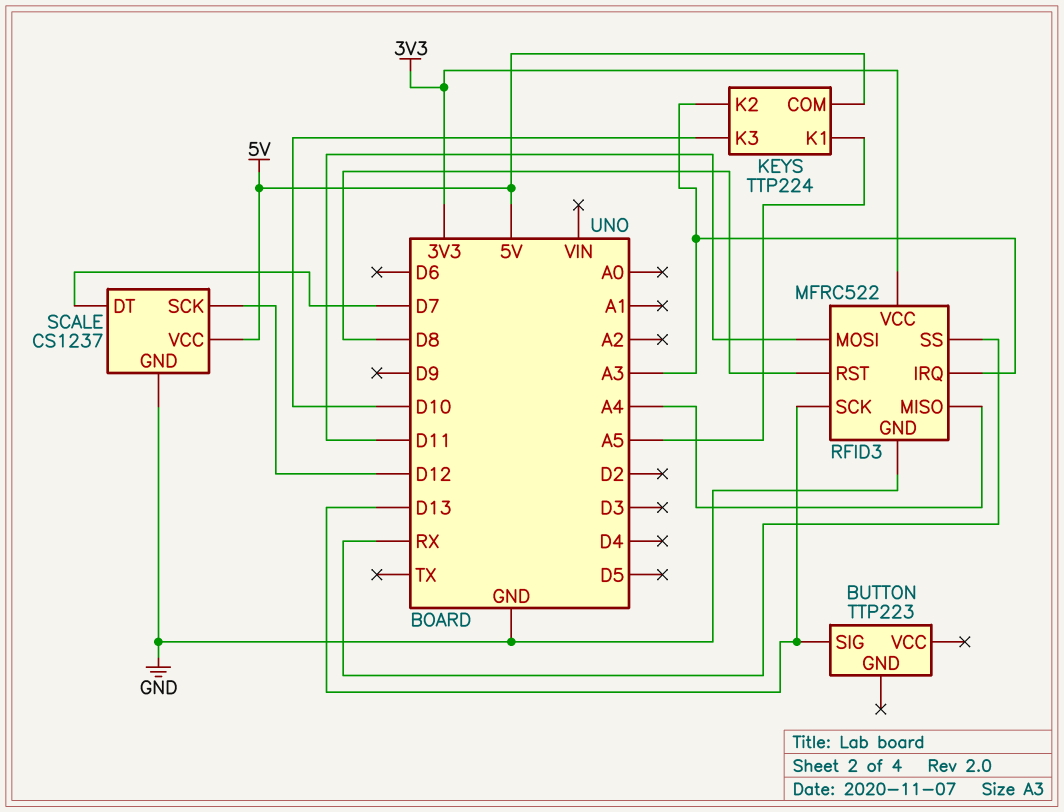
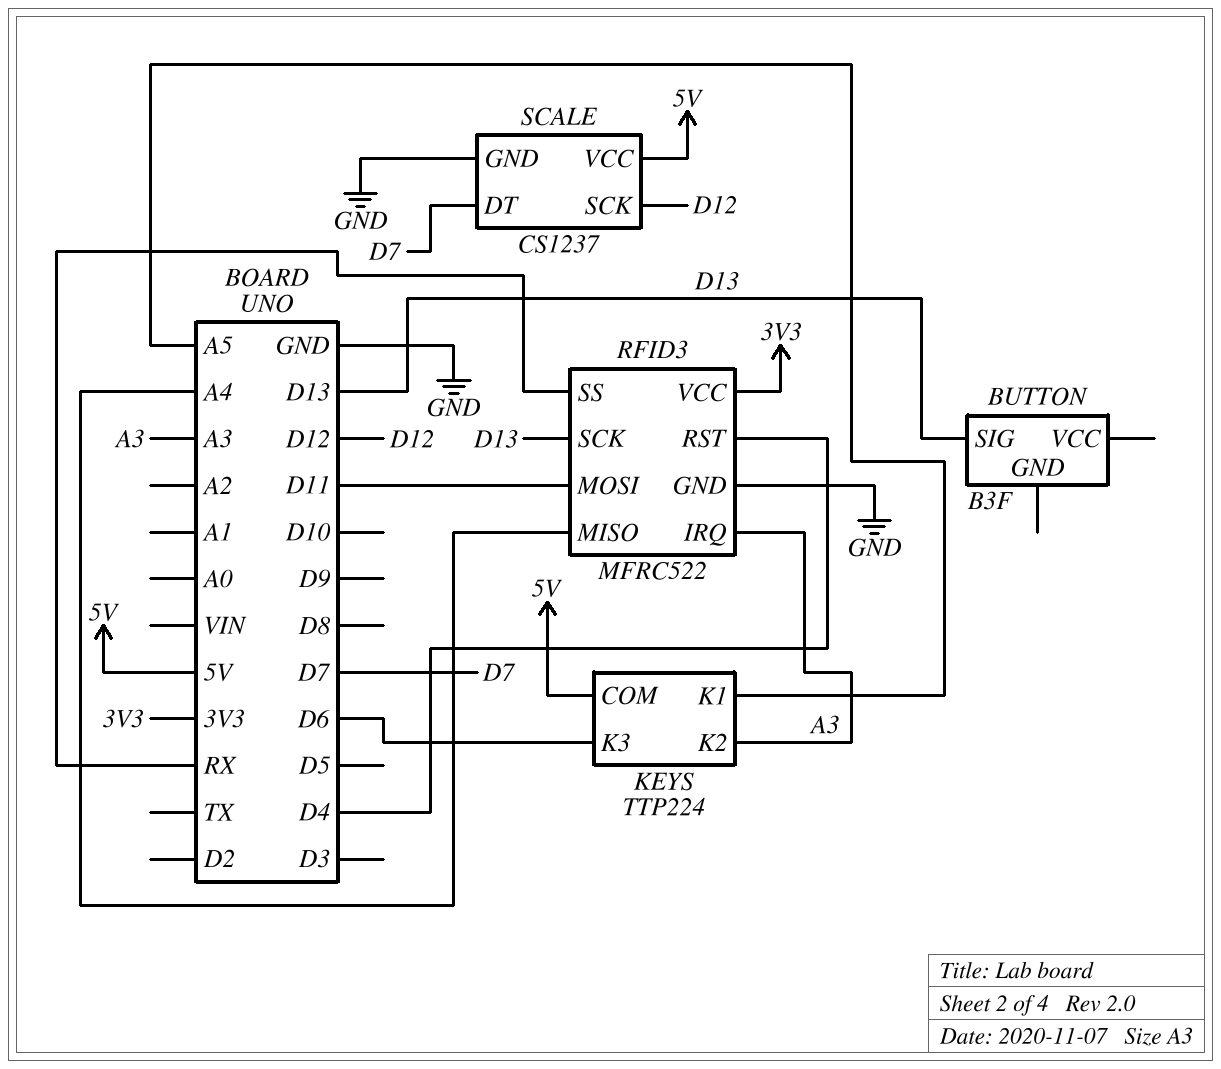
BUTTON: TTP223 -> B3F
KEYS pin K3: D10 -> D6
RFID3 pin RST: D8 -> D4

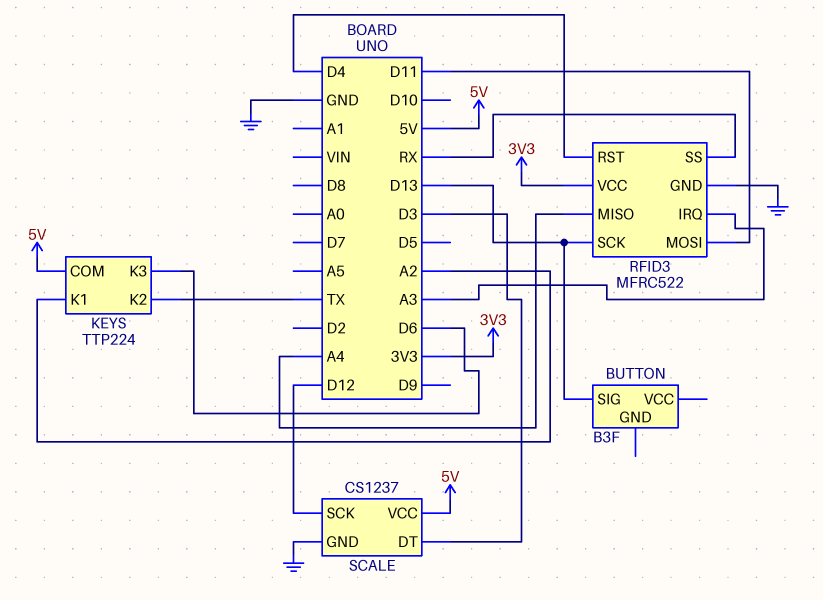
KEYS pin K1: A5 -> A2
KEYS pin K2: A3 -> TX
SCALE pin DT: D7 -> D3

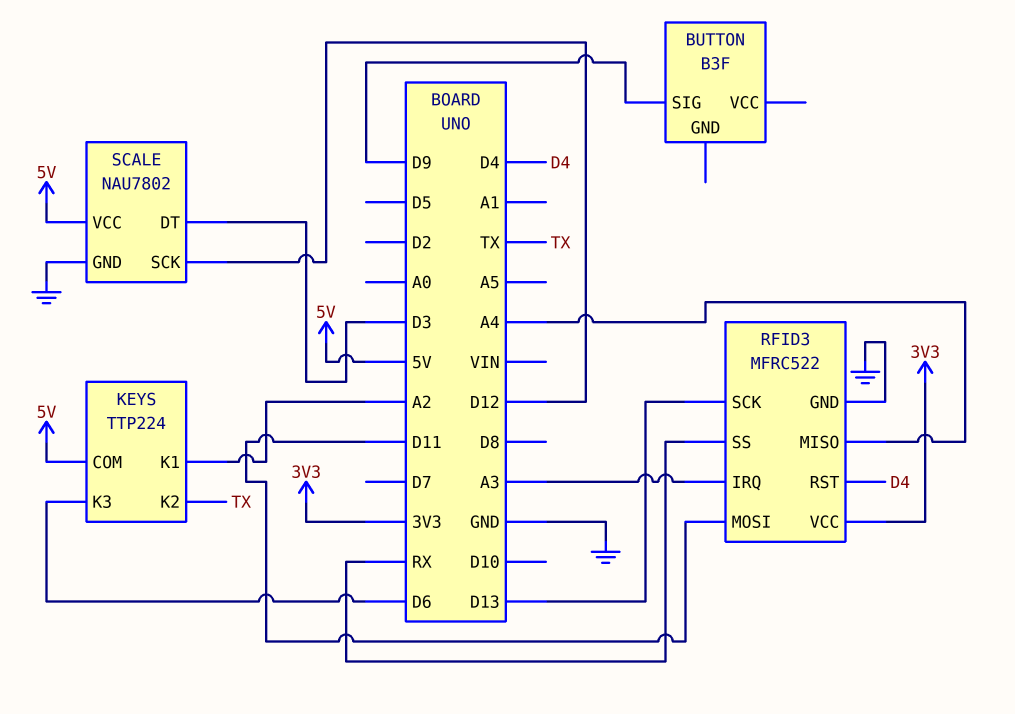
BUTTON pin SIG: D13 -> D9
SCALE: CS1237 -> NAU7802

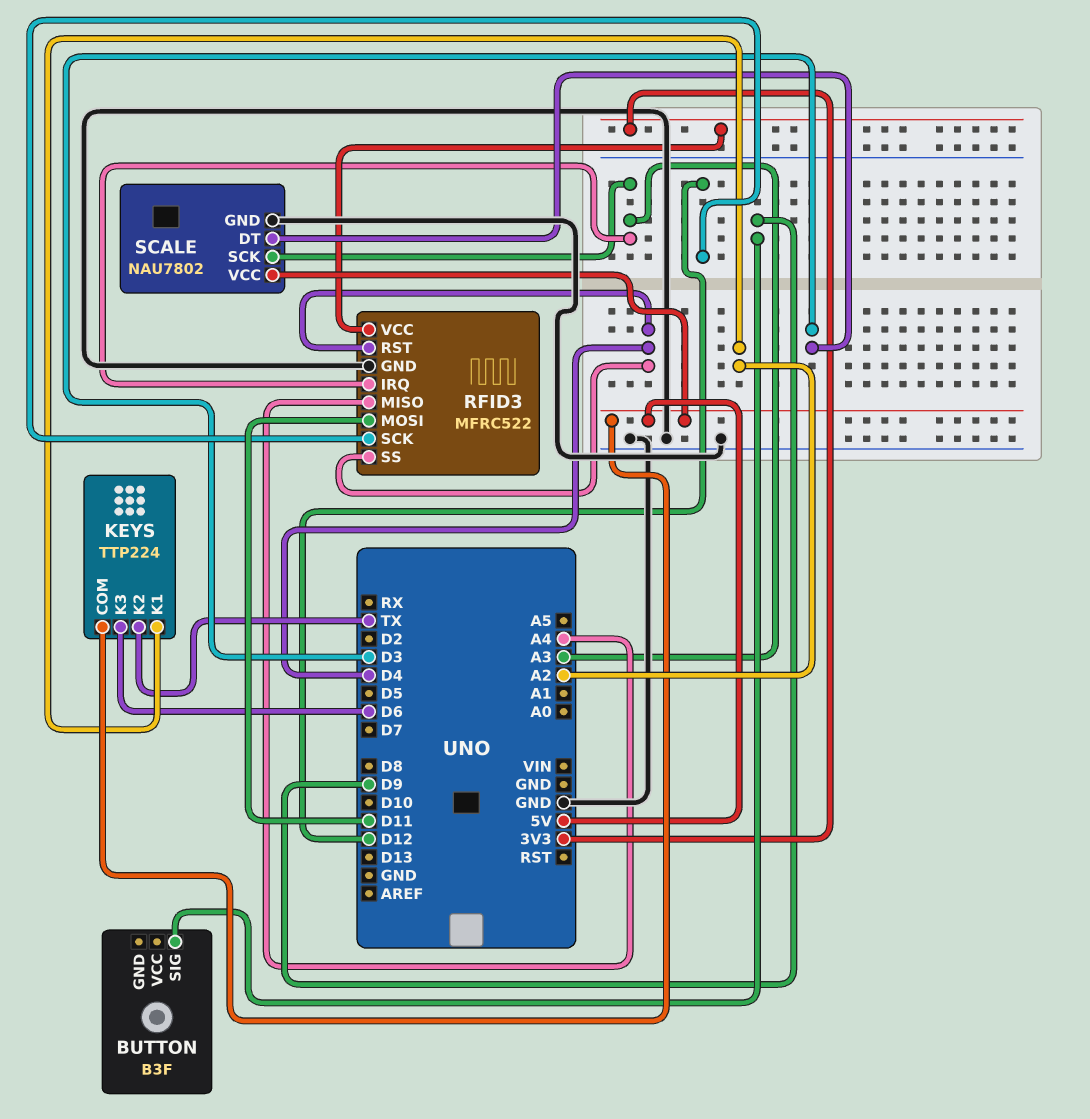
RFID3 pin SCK: D13 -> D12
RFID3 pin SS: RX -> D4
SCALE pin SCK: D12 -> A3

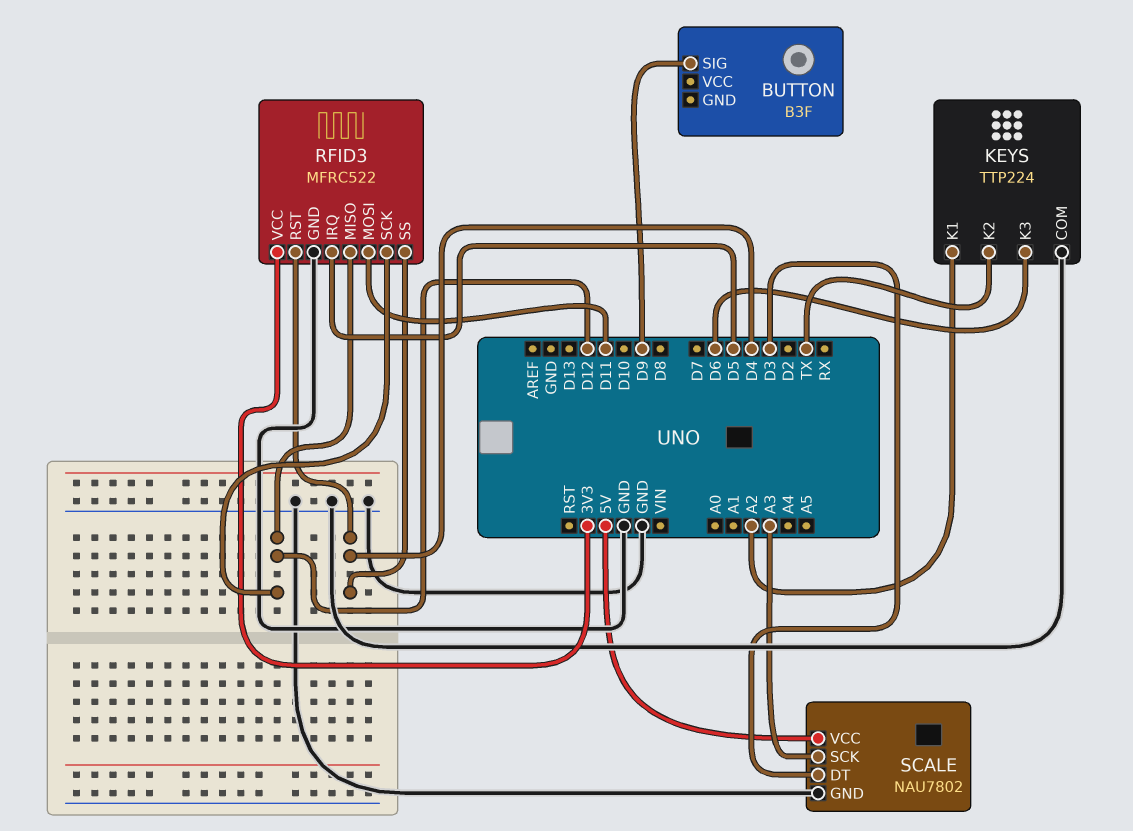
KEYS pin COM: 5V -> GND
RFID3 pin IRQ: A3 -> D5
RFID3 pin MISO: A4 -> D12

